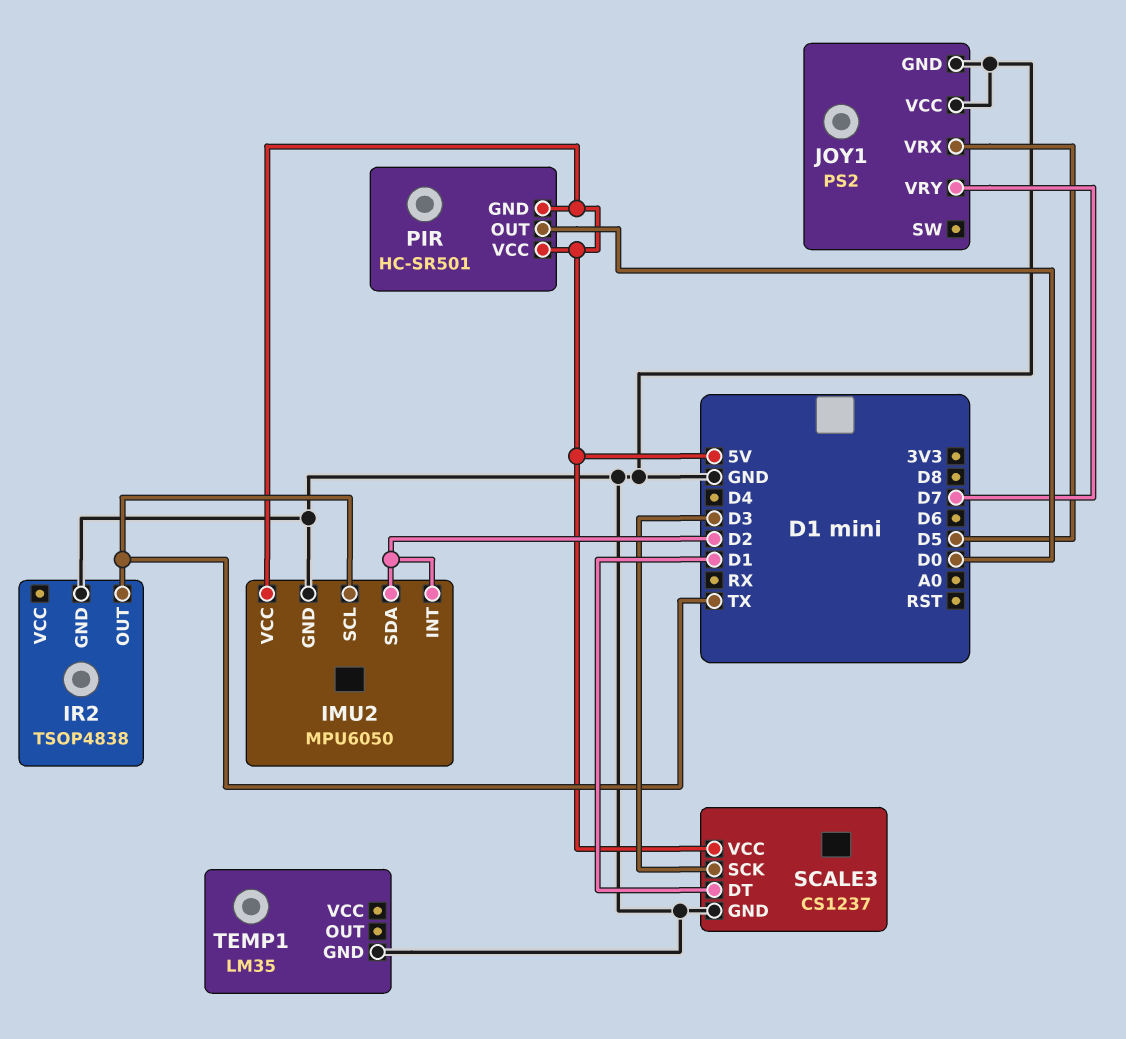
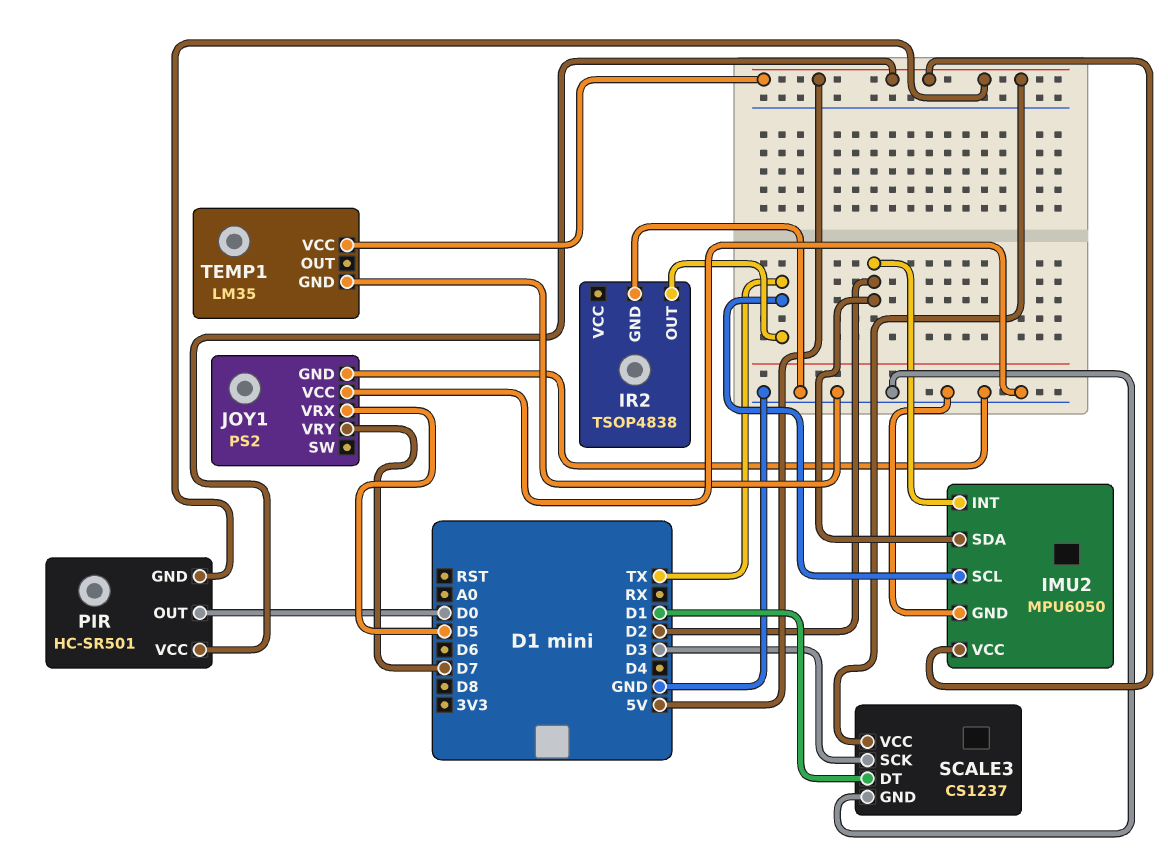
TEMP1 pin VCC: none -> 5V

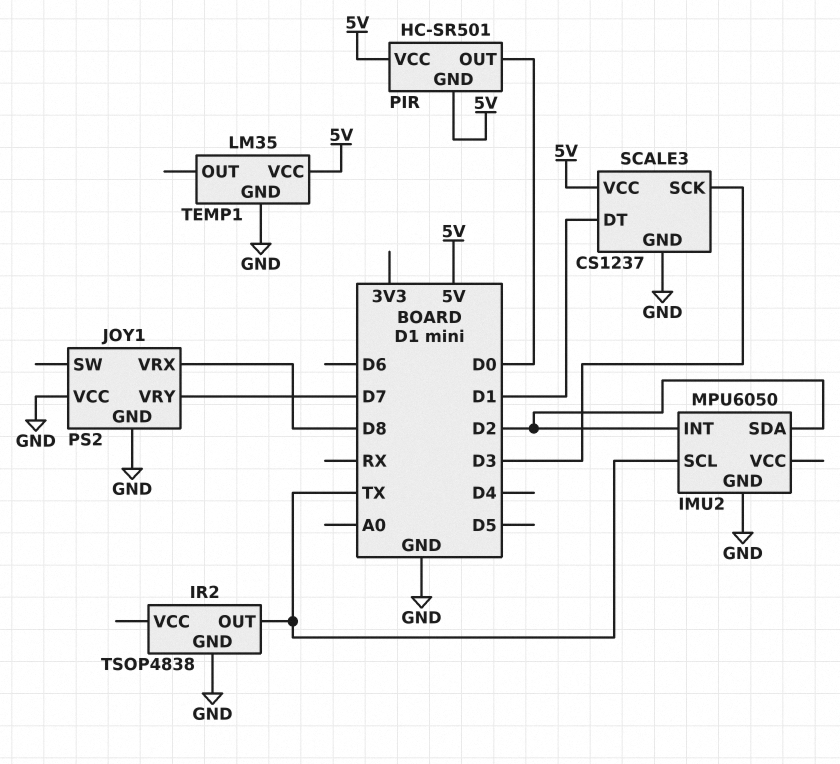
IMU2 pin VCC: 5V -> none
JOY1 pin VRX: D5 -> D8

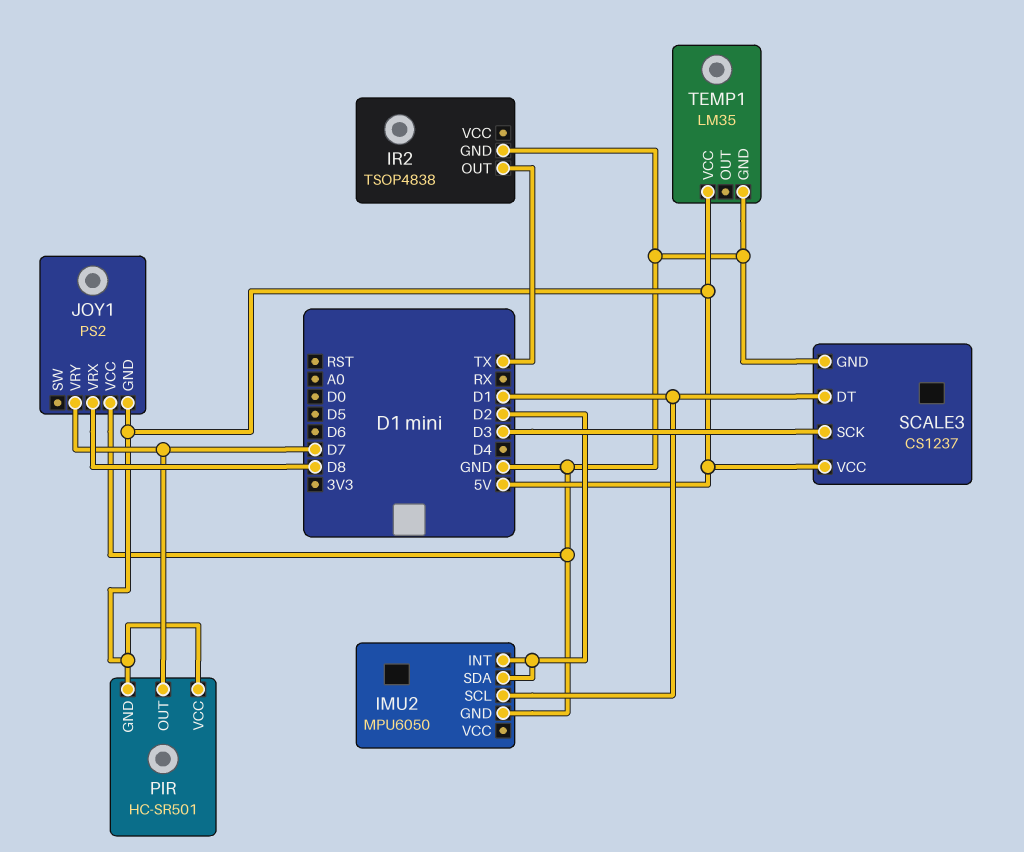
IMU2 pin SCL: TX -> D1
JOY1 pin GND: GND -> 5V
PIR pin OUT: D0 -> D7

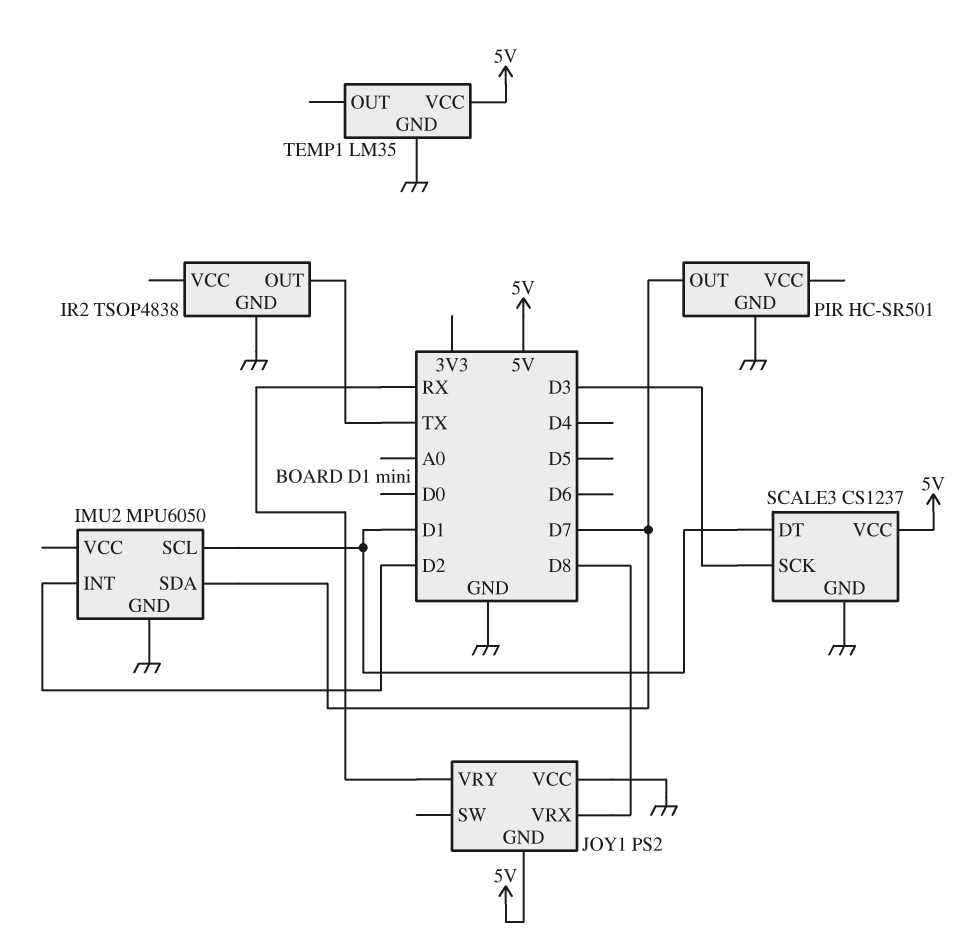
IMU2 pin SDA: D2 -> D7
JOY1 pin VRY: D7 -> RX
PIR pin GND: 5V -> GND
PIR pin VCC: 5V -> none

